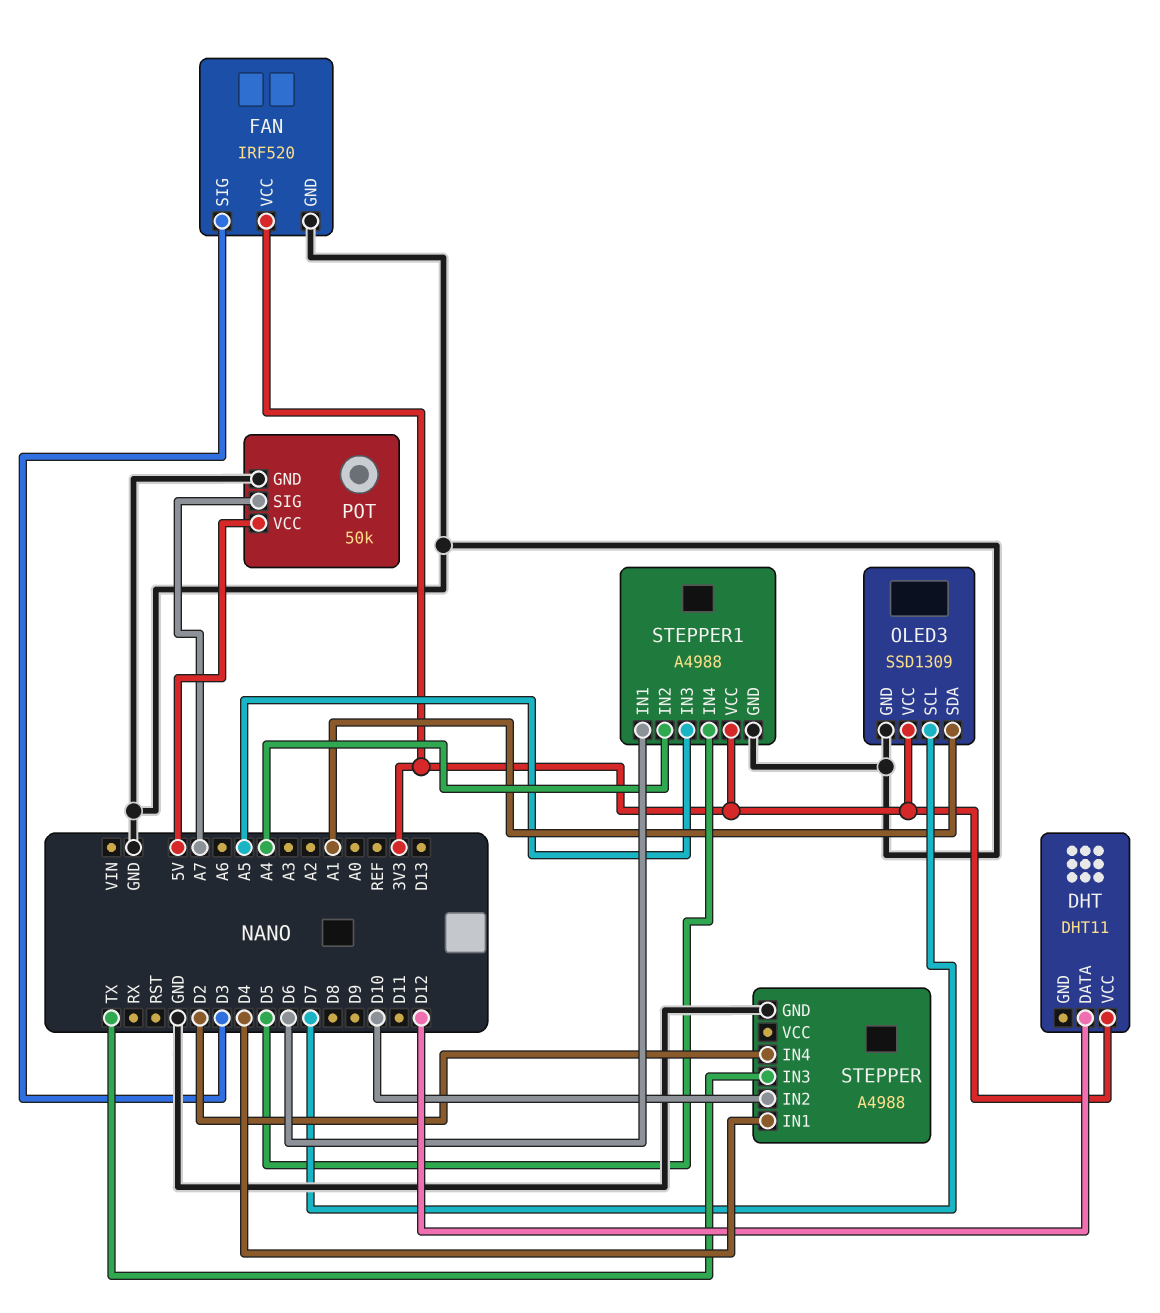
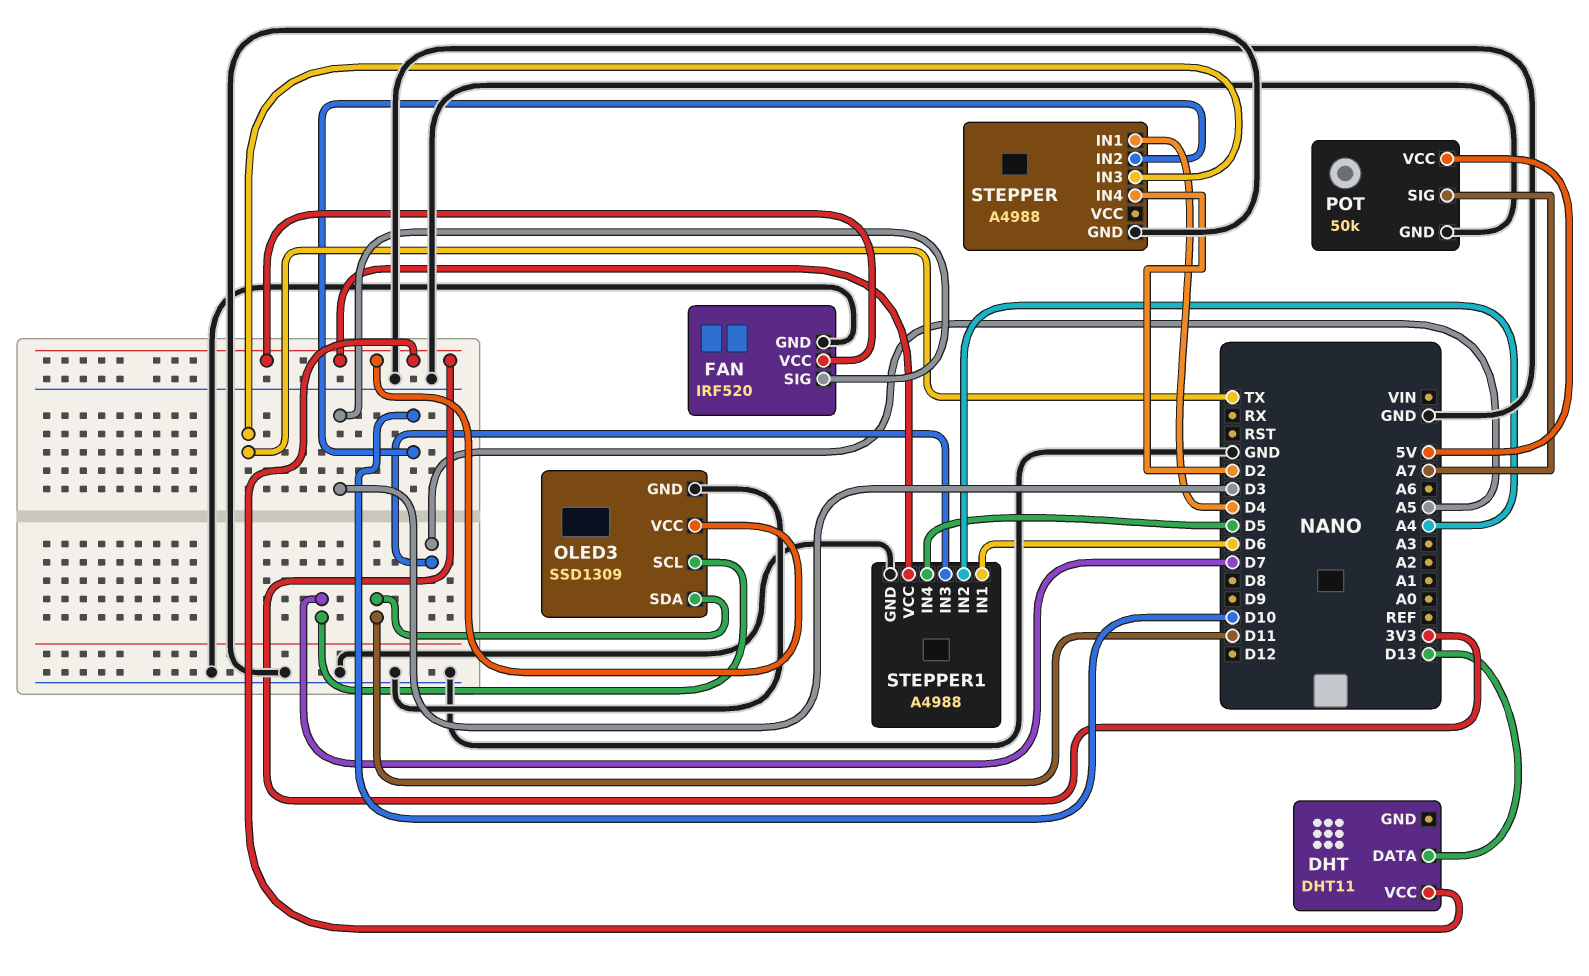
DHT pin DATA: D12 -> D13
OLED3 pin SDA: A1 -> D11

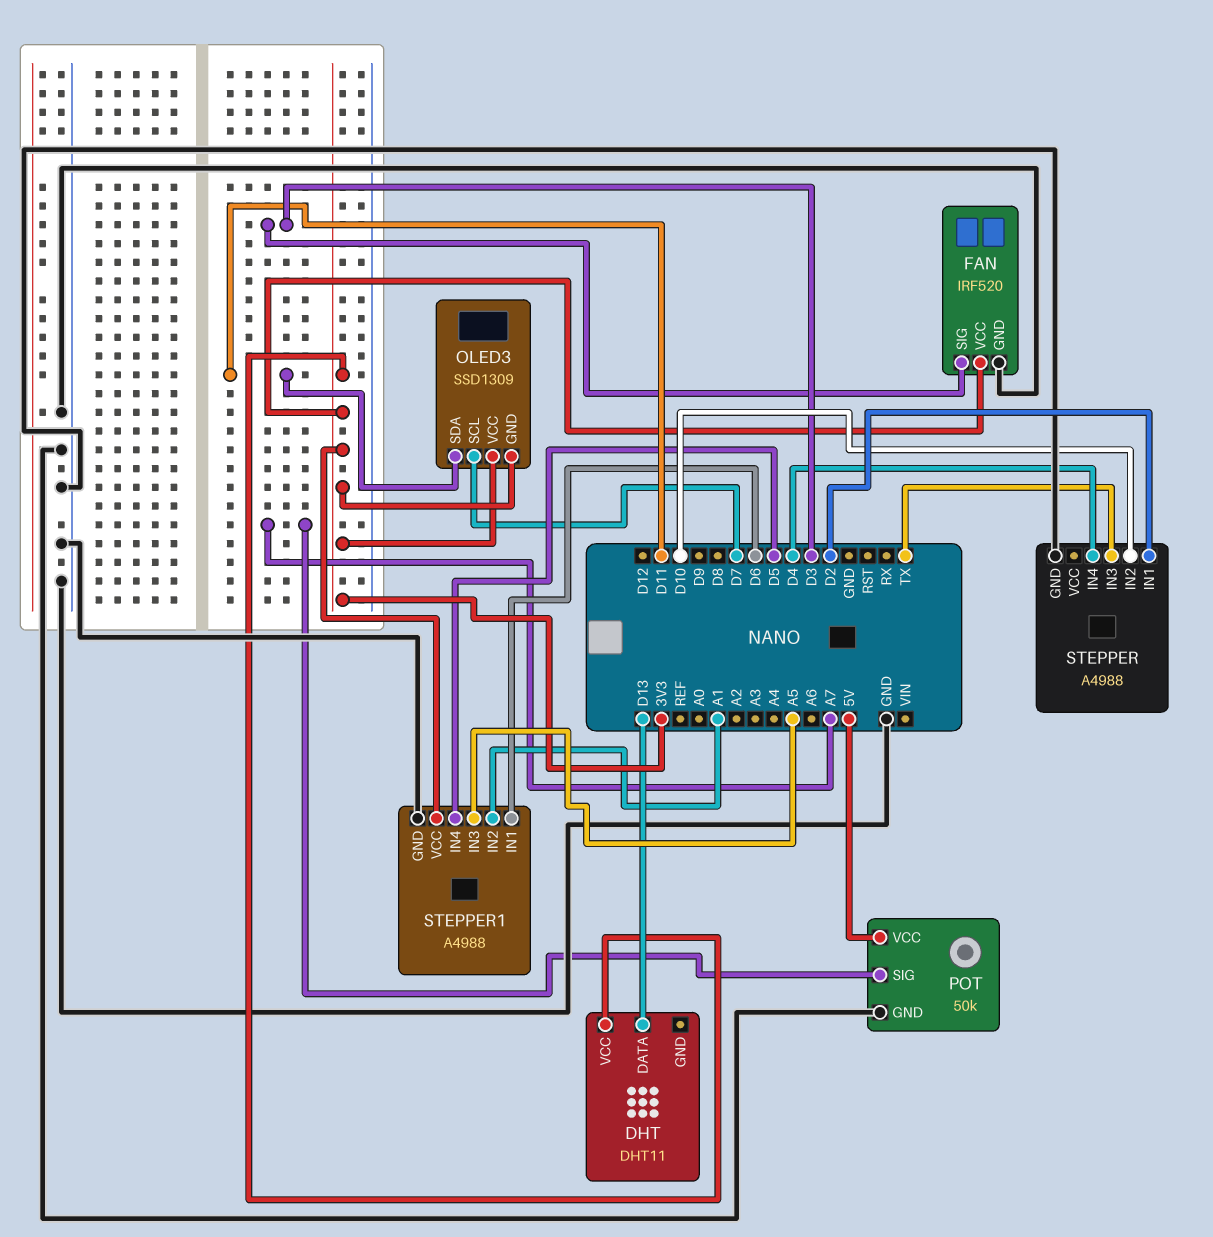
OLED3 pin GND: GND -> 3V3
STEPPER pin IN1: D4 -> D2
STEPPER pin IN4: D2 -> D4
STEPPER1 pin IN2: A4 -> A1

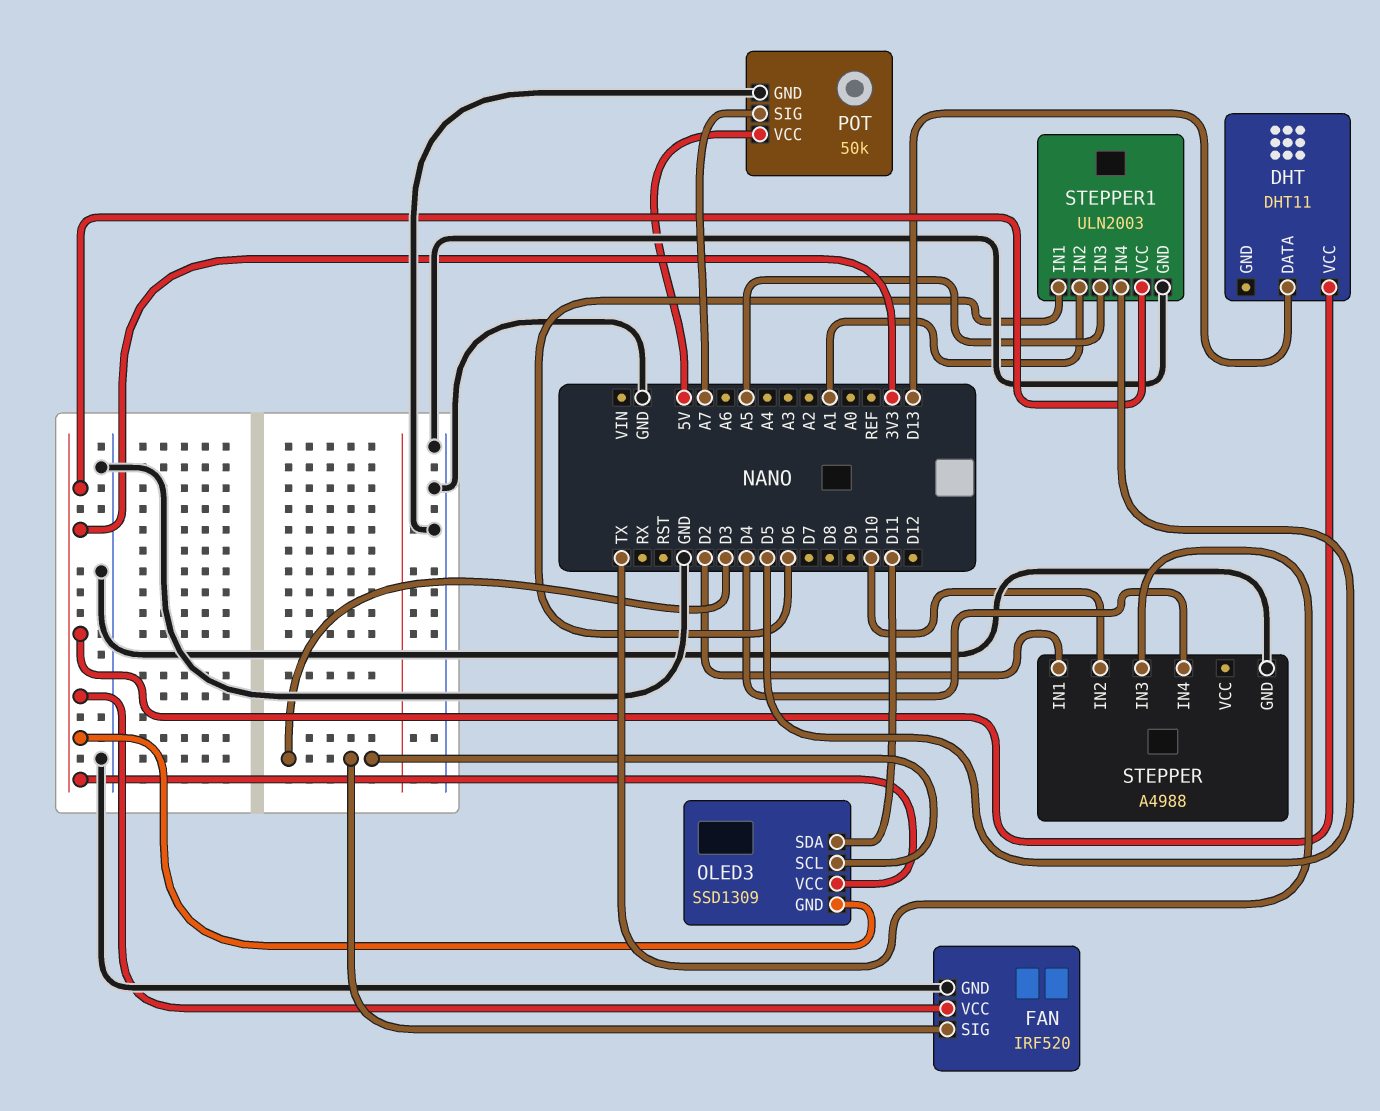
OLED3 pin SCL: D7 -> D3
STEPPER1: A4988 -> ULN2003

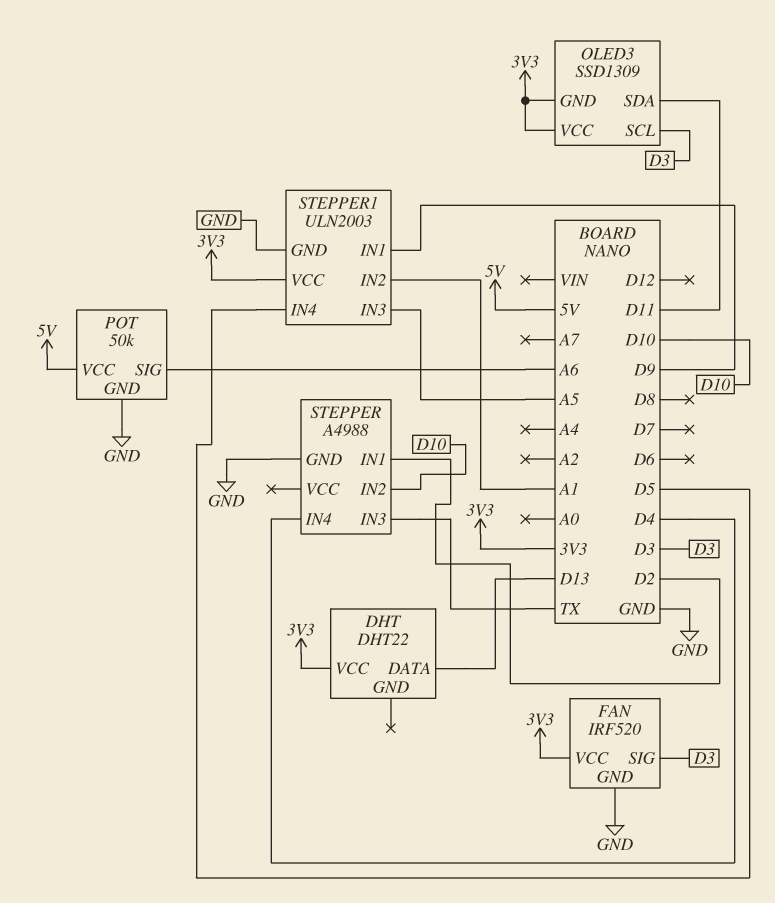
DHT: DHT11 -> DHT22
POT pin SIG: A7 -> A6
STEPPER1 pin IN1: D6 -> D9

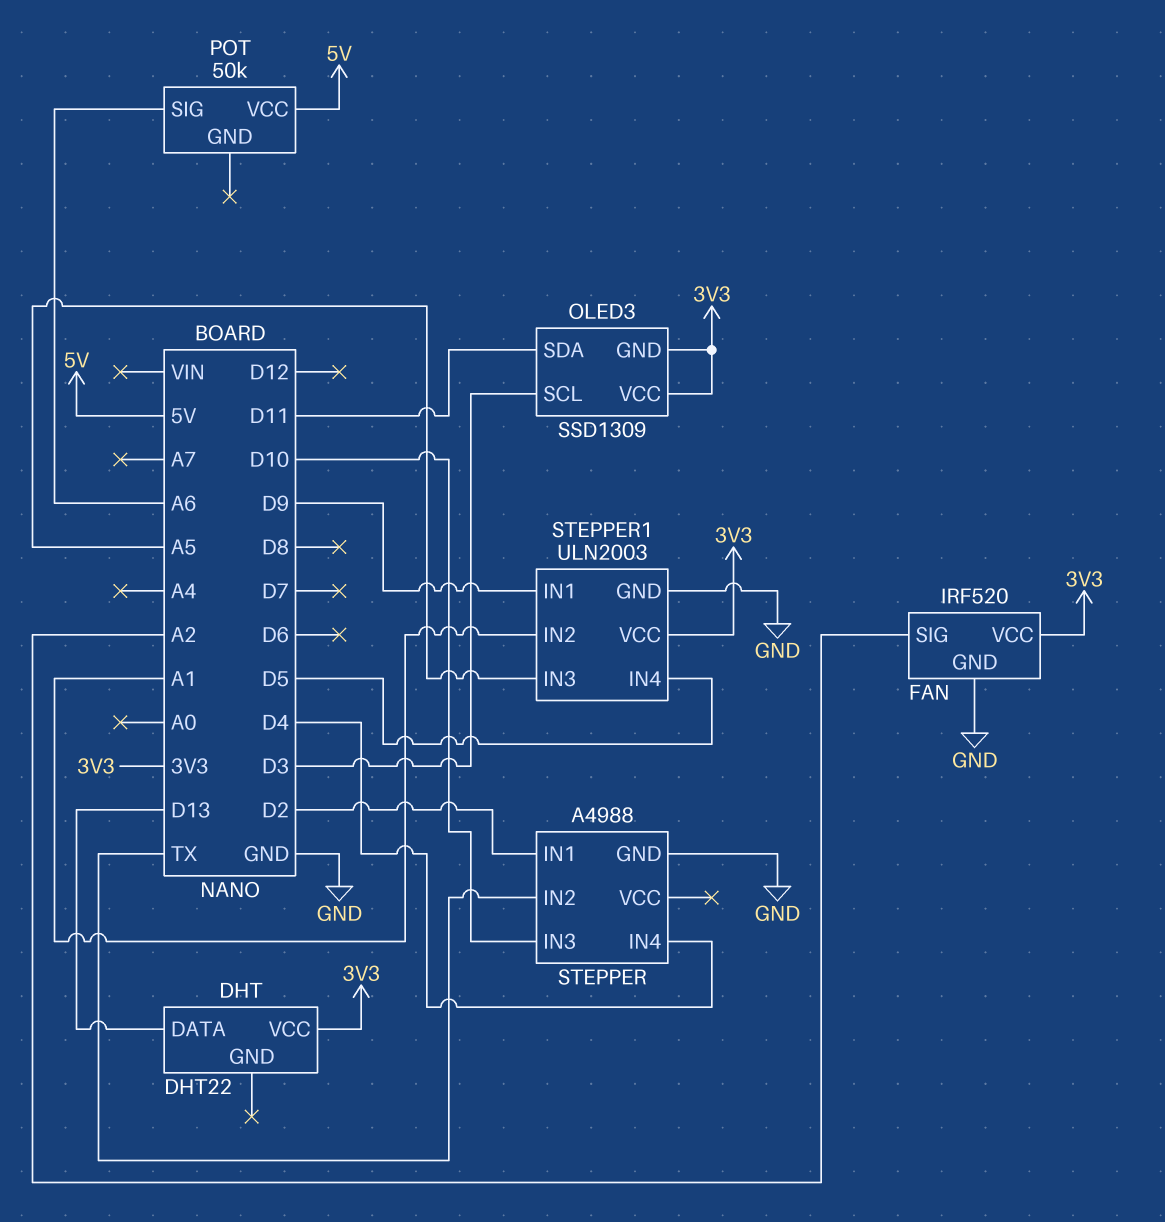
FAN pin SIG: D3 -> A2
POT pin GND: GND -> none
STEPPER pin IN2: D10 -> TX
STEPPER pin IN3: TX -> D10

